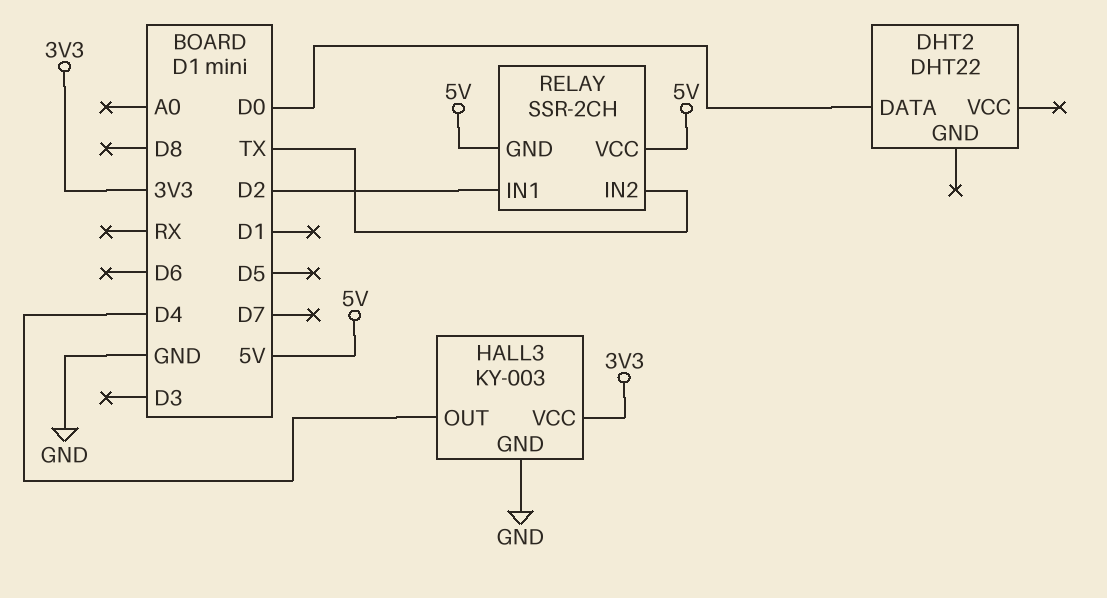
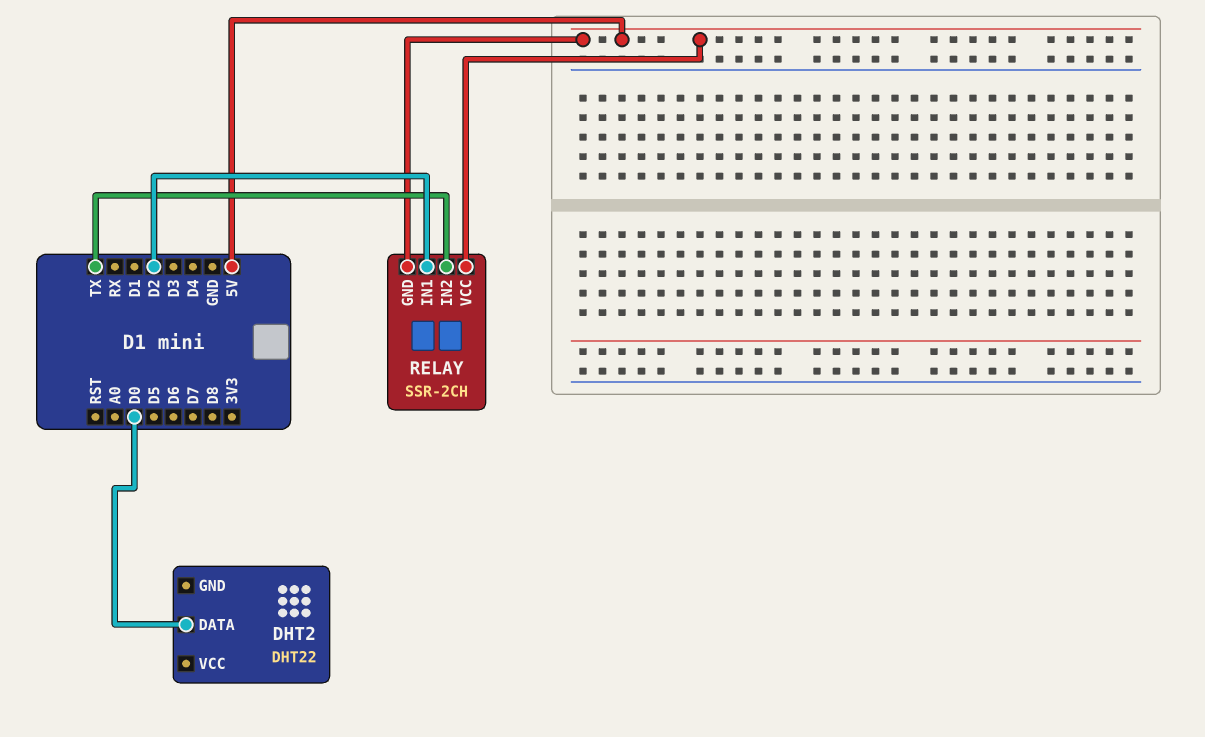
HALL3: KY-003 -> none
HALL3 pin GND: GND -> none
HALL3 pin OUT: D4 -> none
HALL3 pin VCC: 3V3 -> none

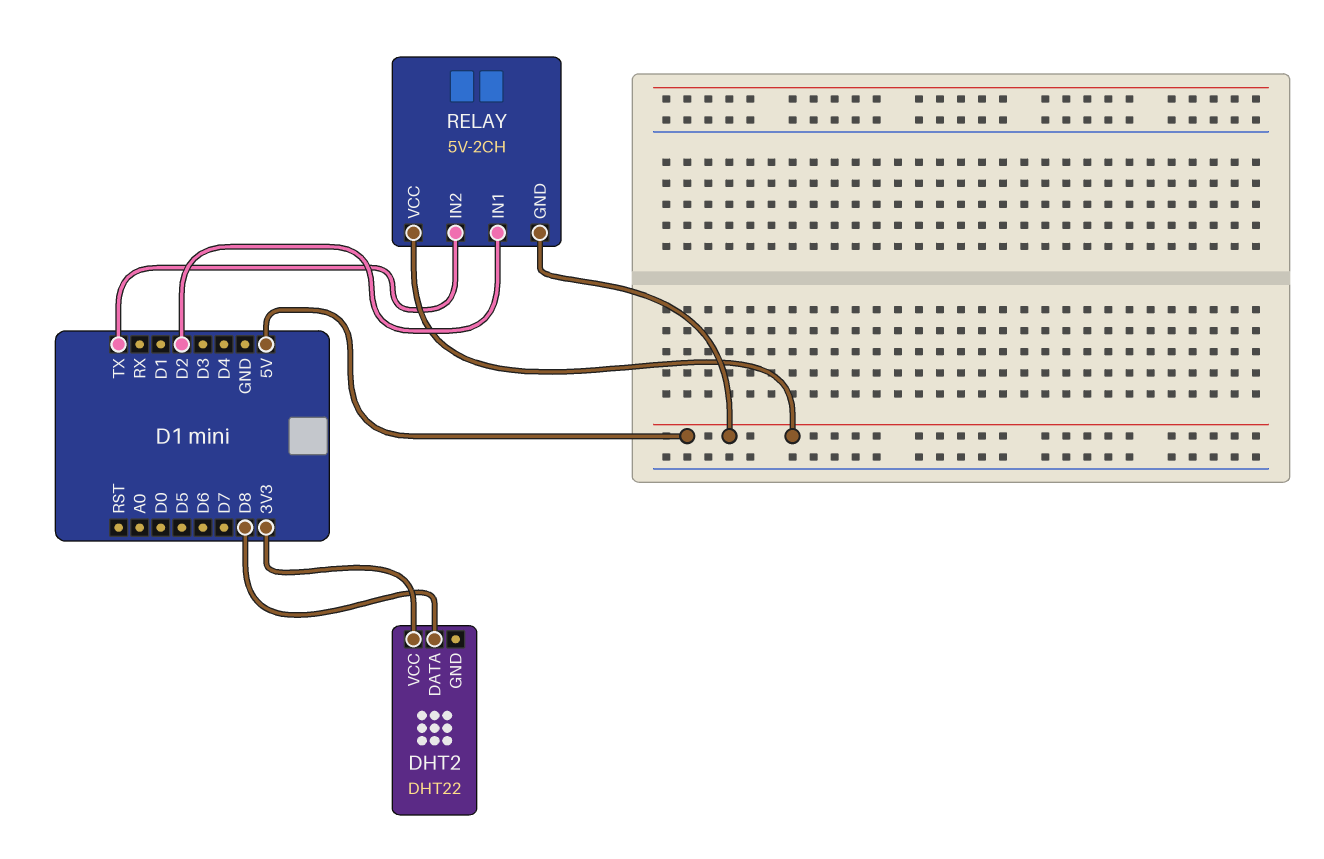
DHT2 pin DATA: D0 -> D8
DHT2 pin VCC: none -> 3V3
RELAY: SSR-2CH -> 5V-2CH

